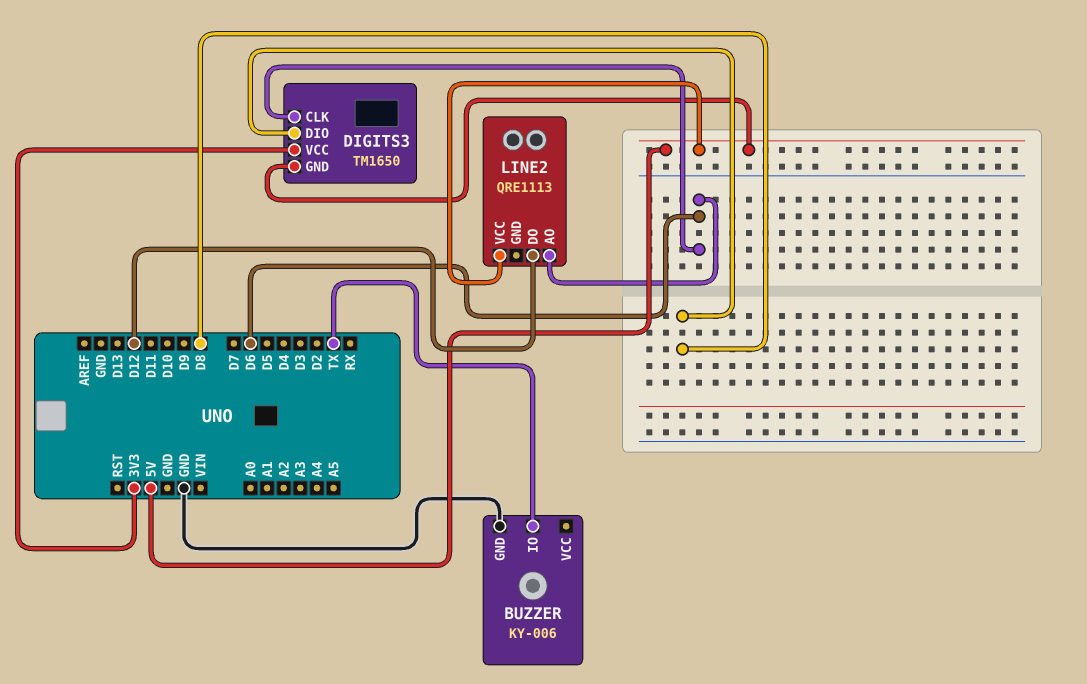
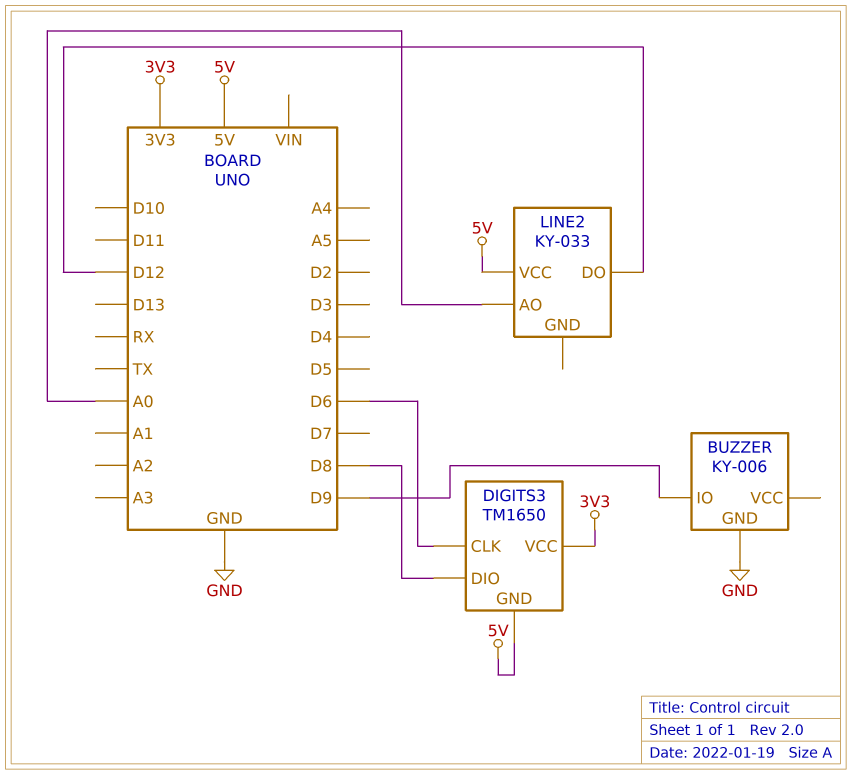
BUZZER pin IO: TX -> D9
LINE2: QRE1113 -> KY-033
LINE2 pin AO: D6 -> A0

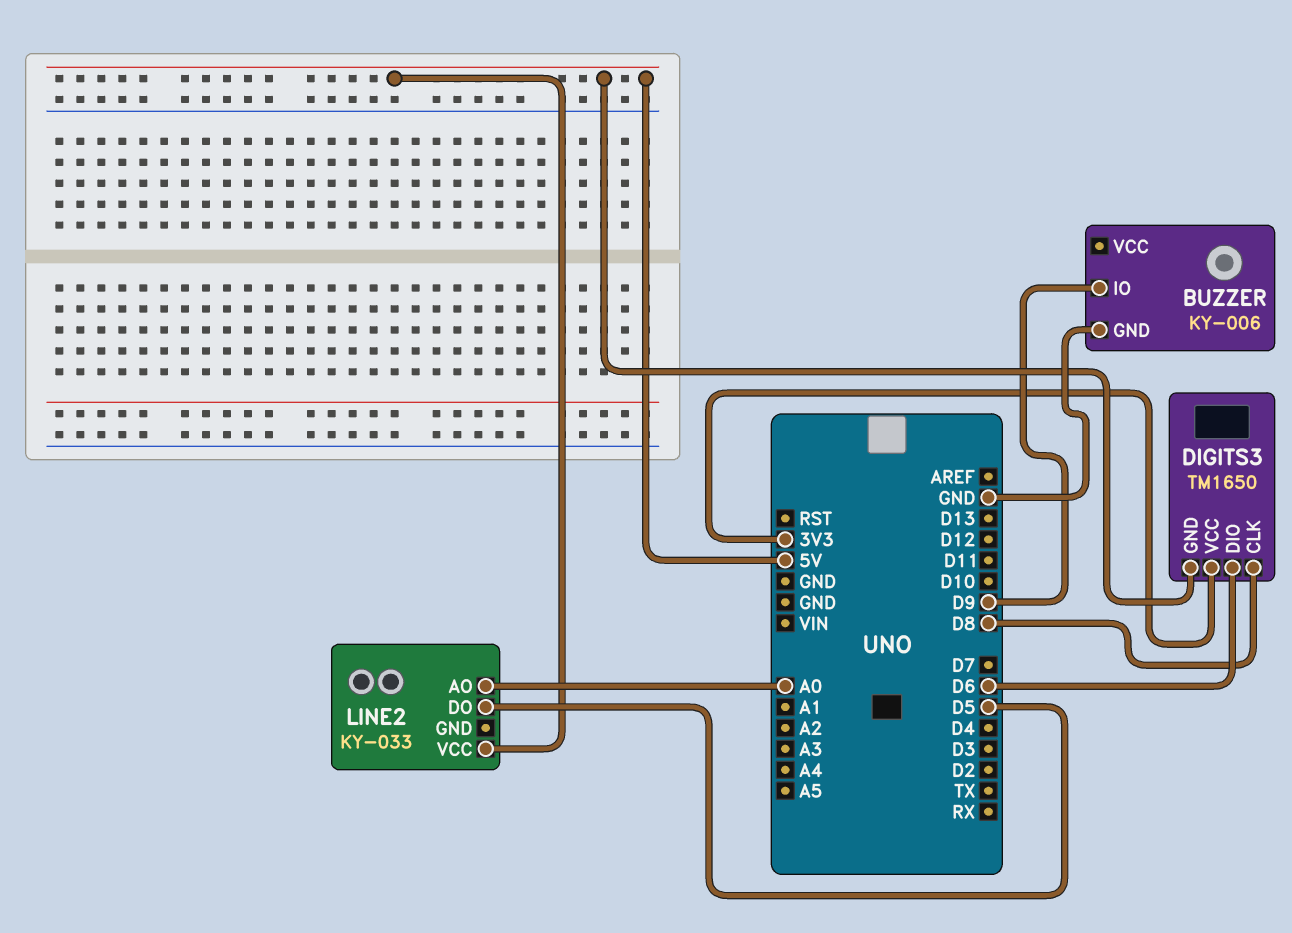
DIGITS3 pin CLK: D6 -> D8
DIGITS3 pin DIO: D8 -> D6
LINE2 pin DO: D12 -> D5

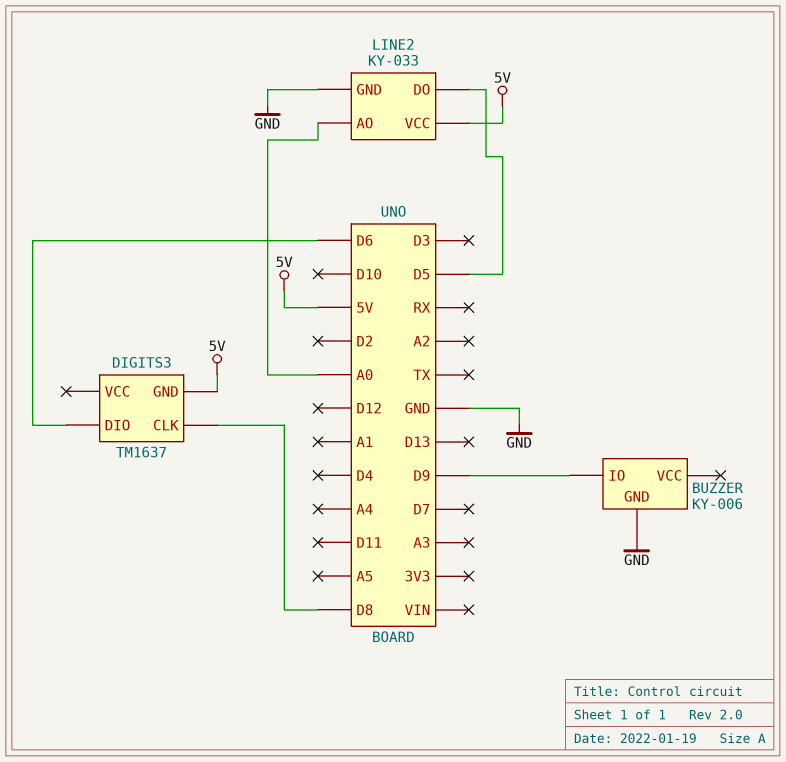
DIGITS3: TM1650 -> TM1637
DIGITS3 pin VCC: 3V3 -> none
LINE2 pin GND: none -> GND

